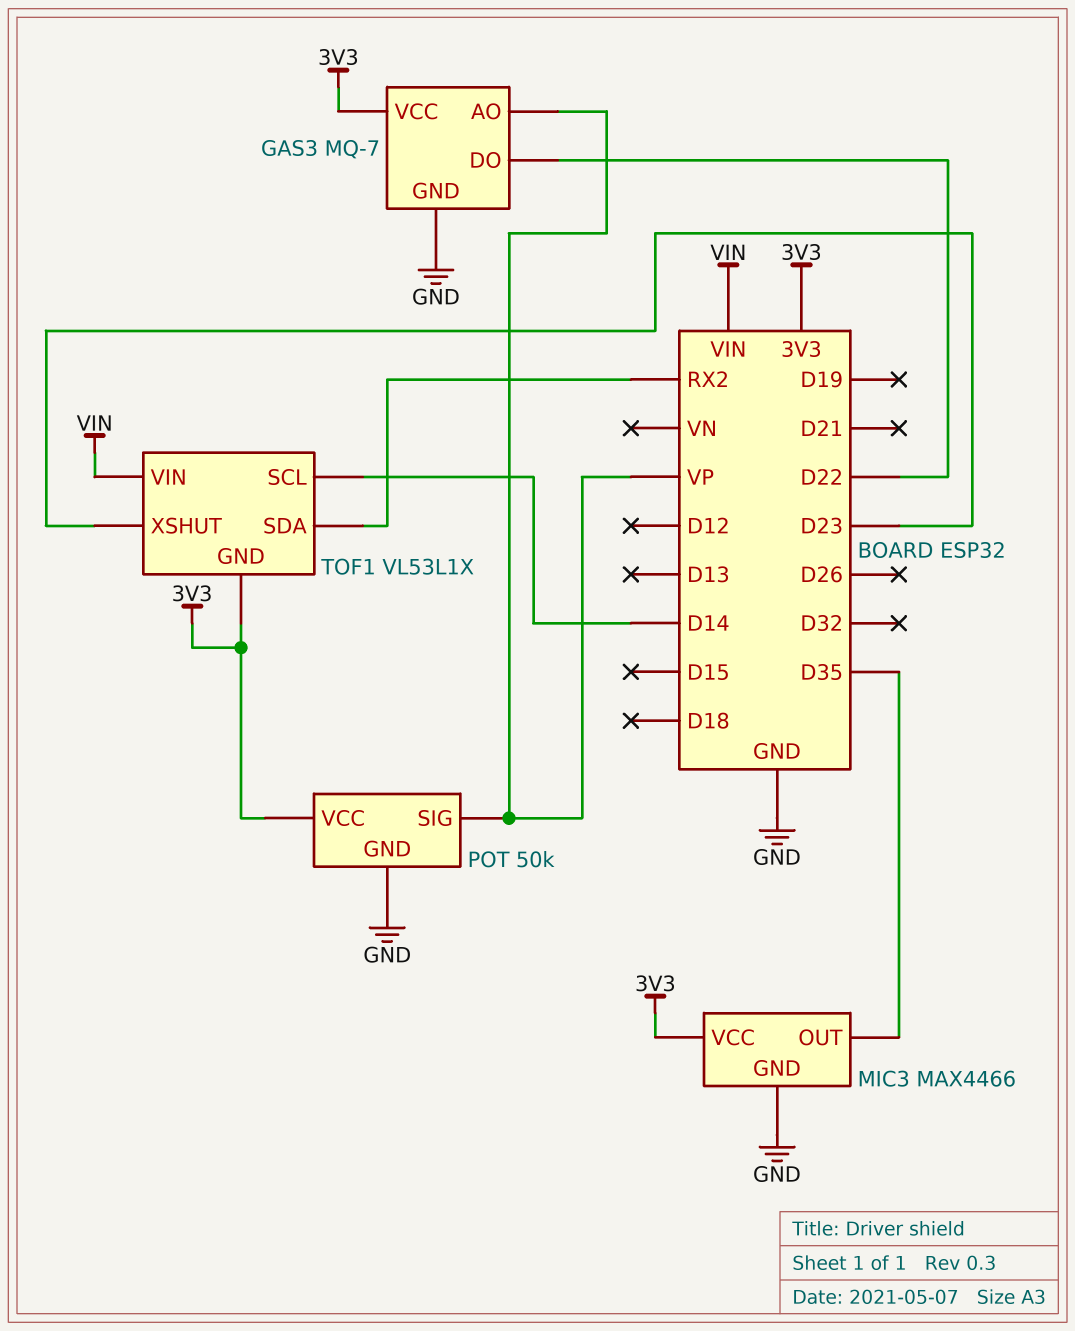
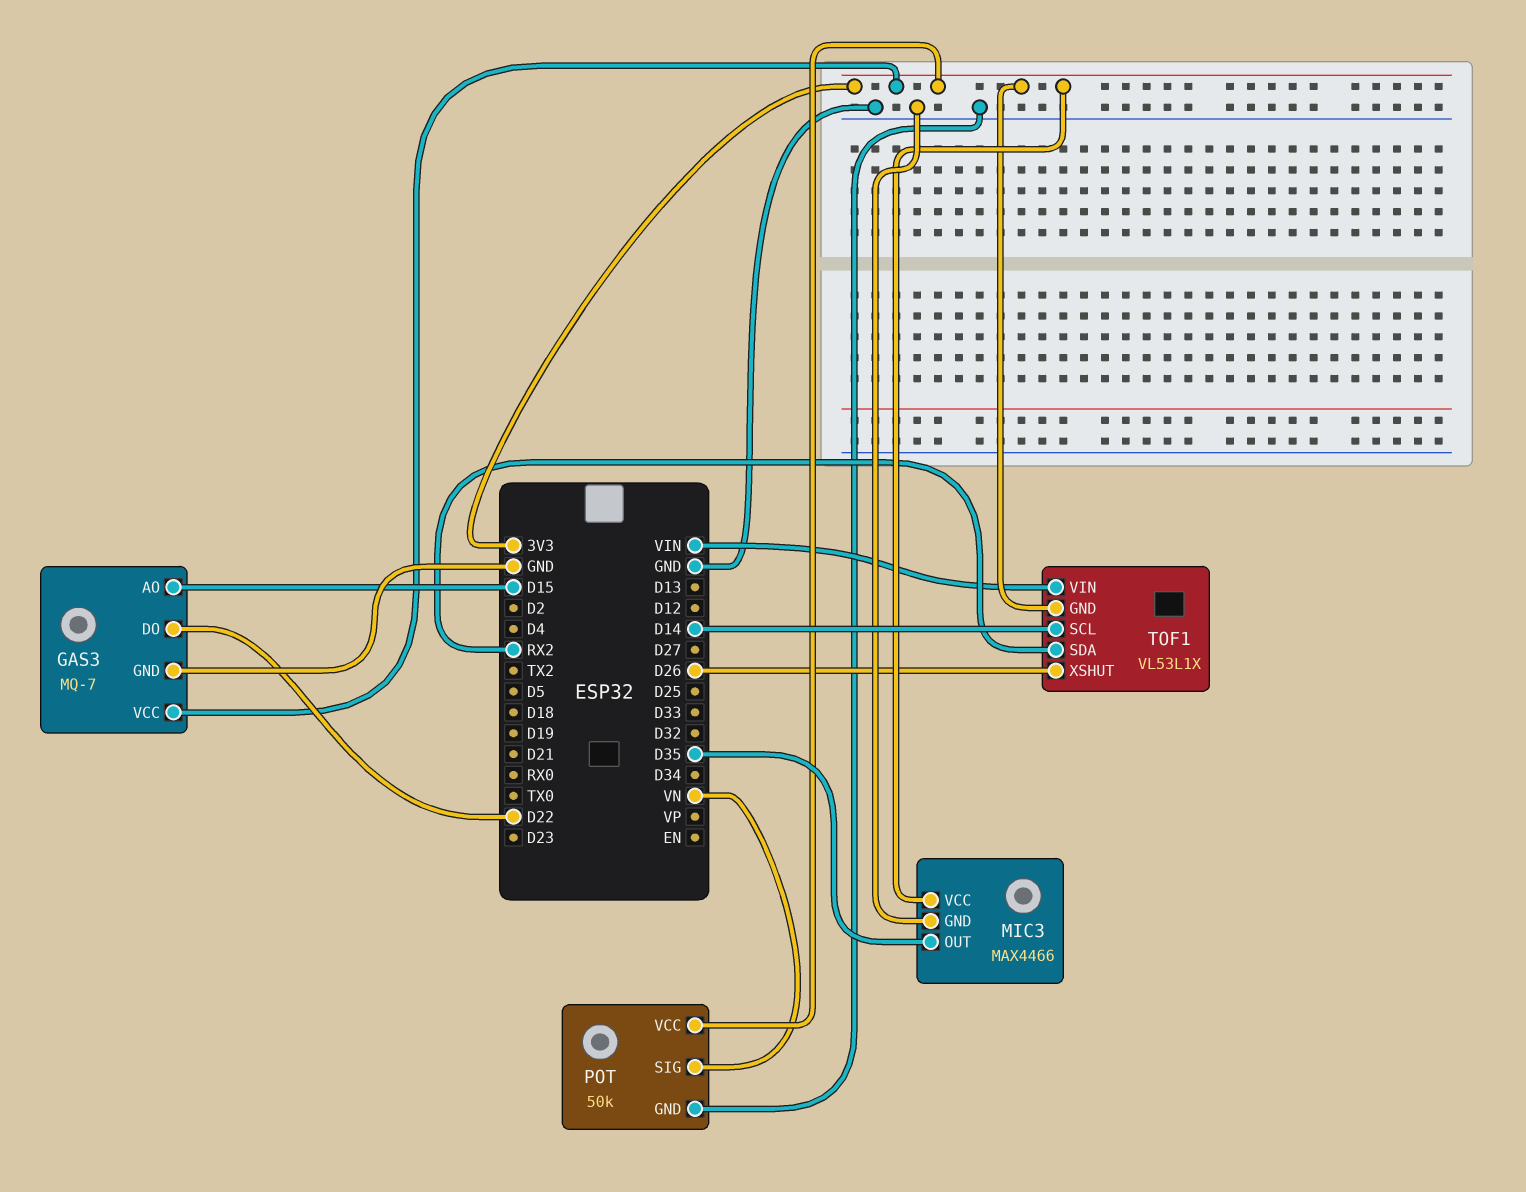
GAS3 pin AO: VP -> D15
POT pin SIG: VP -> VN
TOF1 pin XSHUT: D23 -> D26

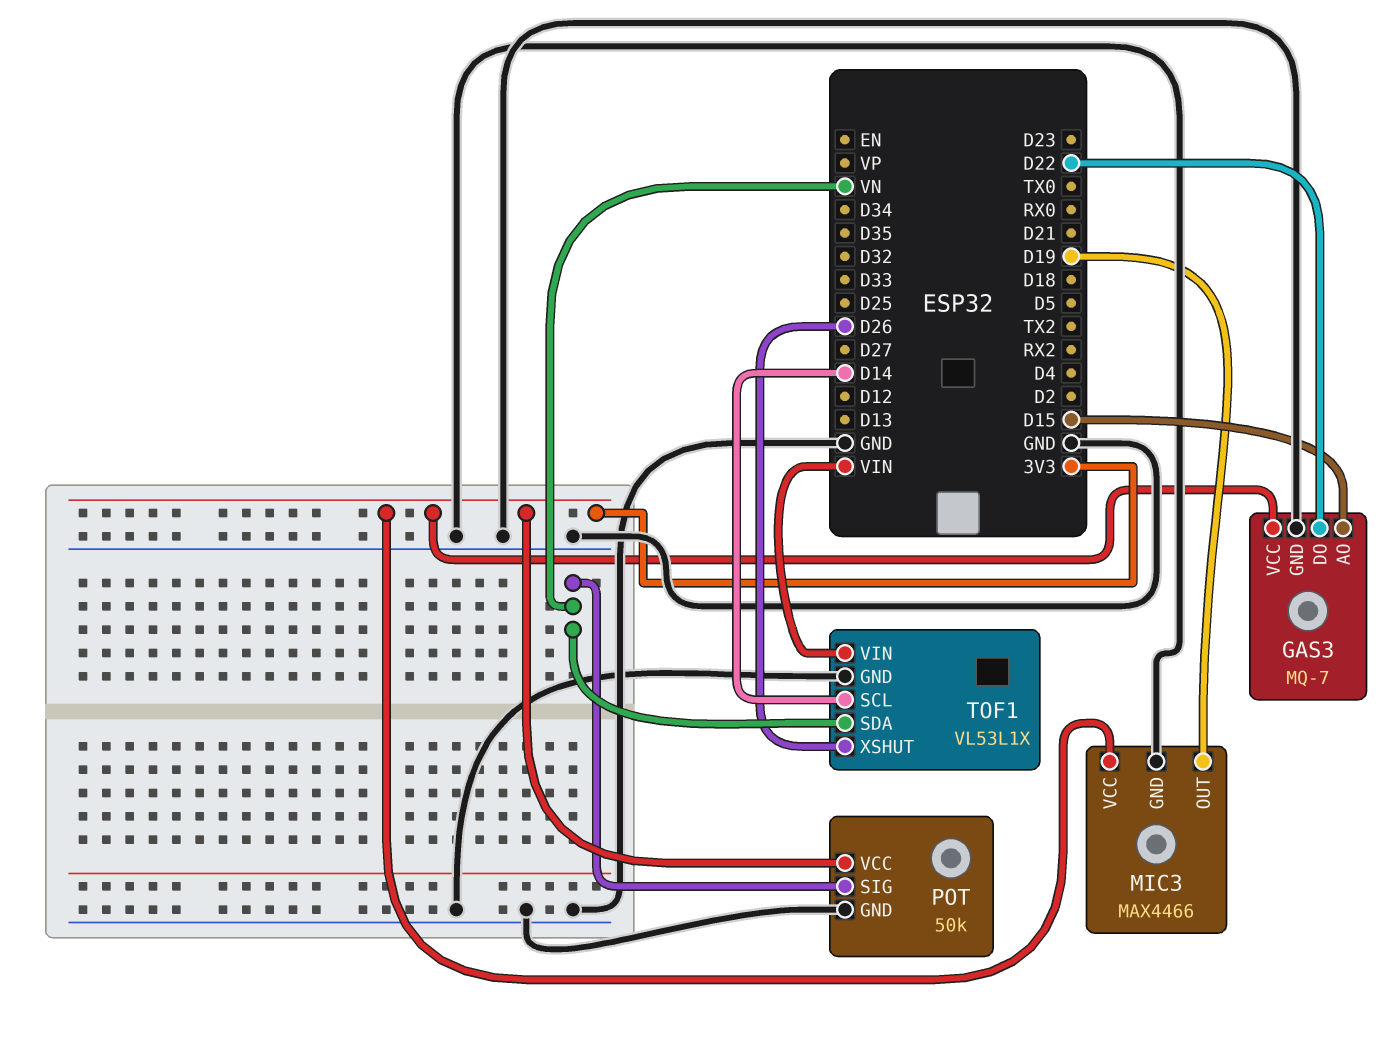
MIC3 pin OUT: D35 -> D19
TOF1 pin GND: 3V3 -> GND
TOF1 pin SDA: RX2 -> VN

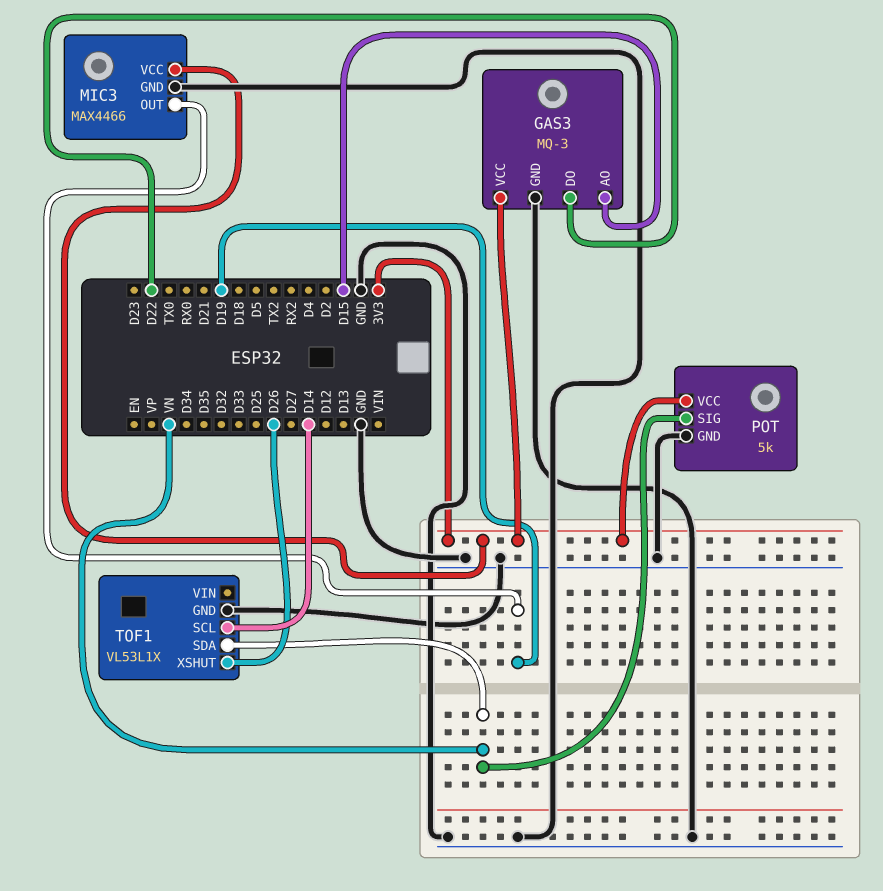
GAS3: MQ-7 -> MQ-3
POT: 50k -> 5k
TOF1 pin VIN: VIN -> none

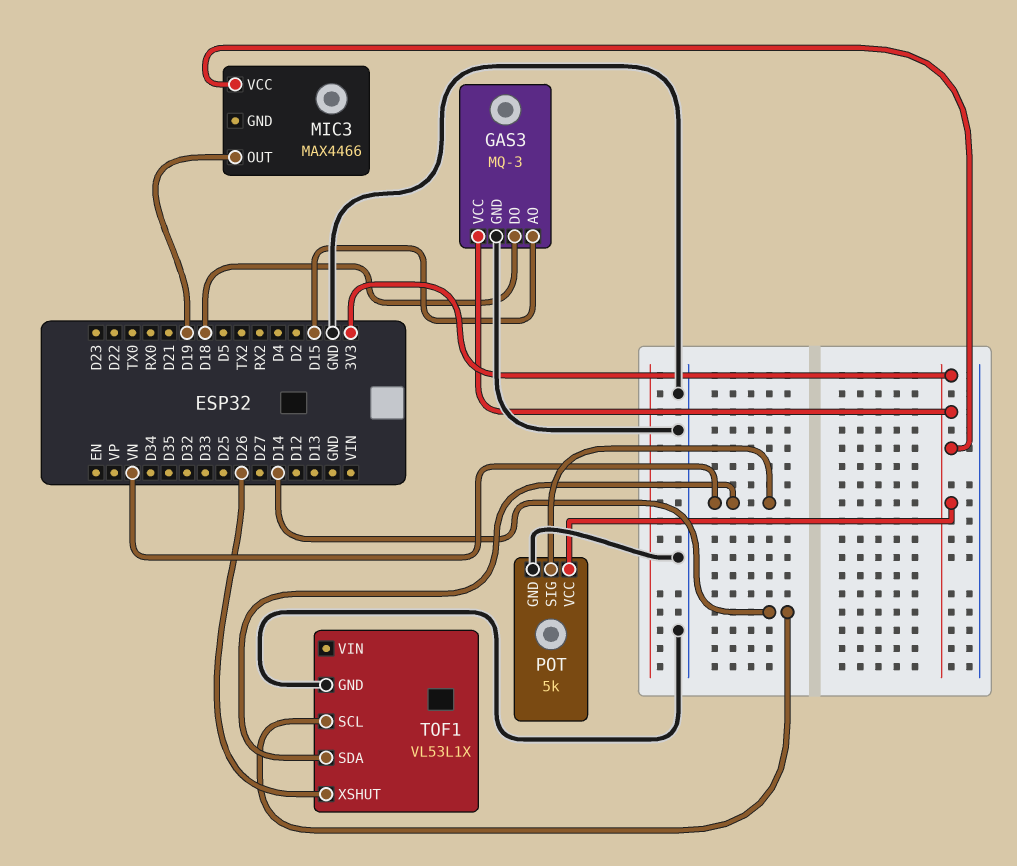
GAS3 pin DO: D22 -> D18
MIC3 pin GND: GND -> none

